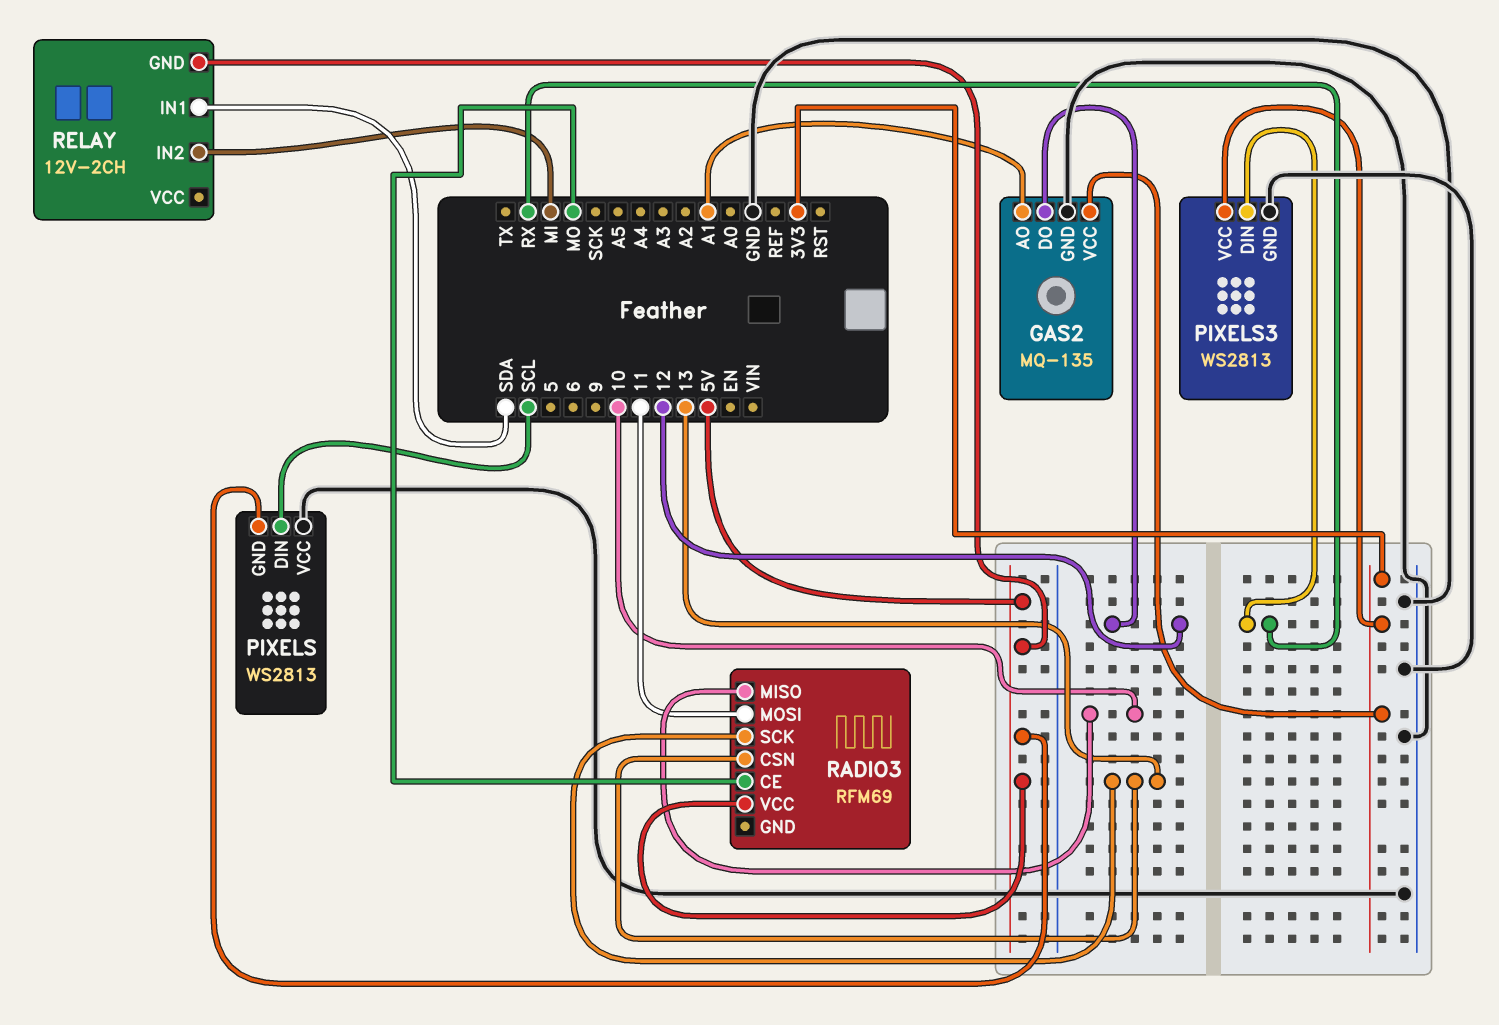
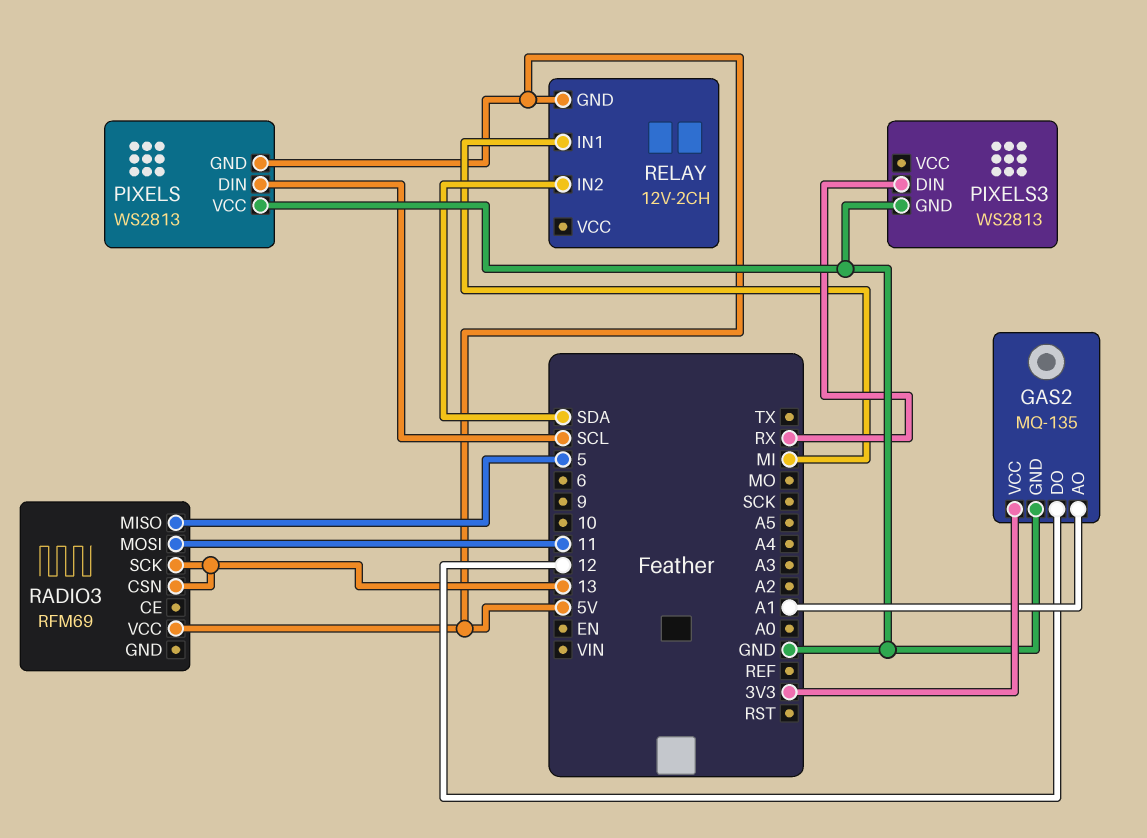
PIXELS3 pin VCC: 3V3 -> none
RADIO3 pin CE: MO -> none
RADIO3 pin MISO: 10 -> 5
RELAY pin IN1: SDA -> MI
RELAY pin IN2: MI -> SDA

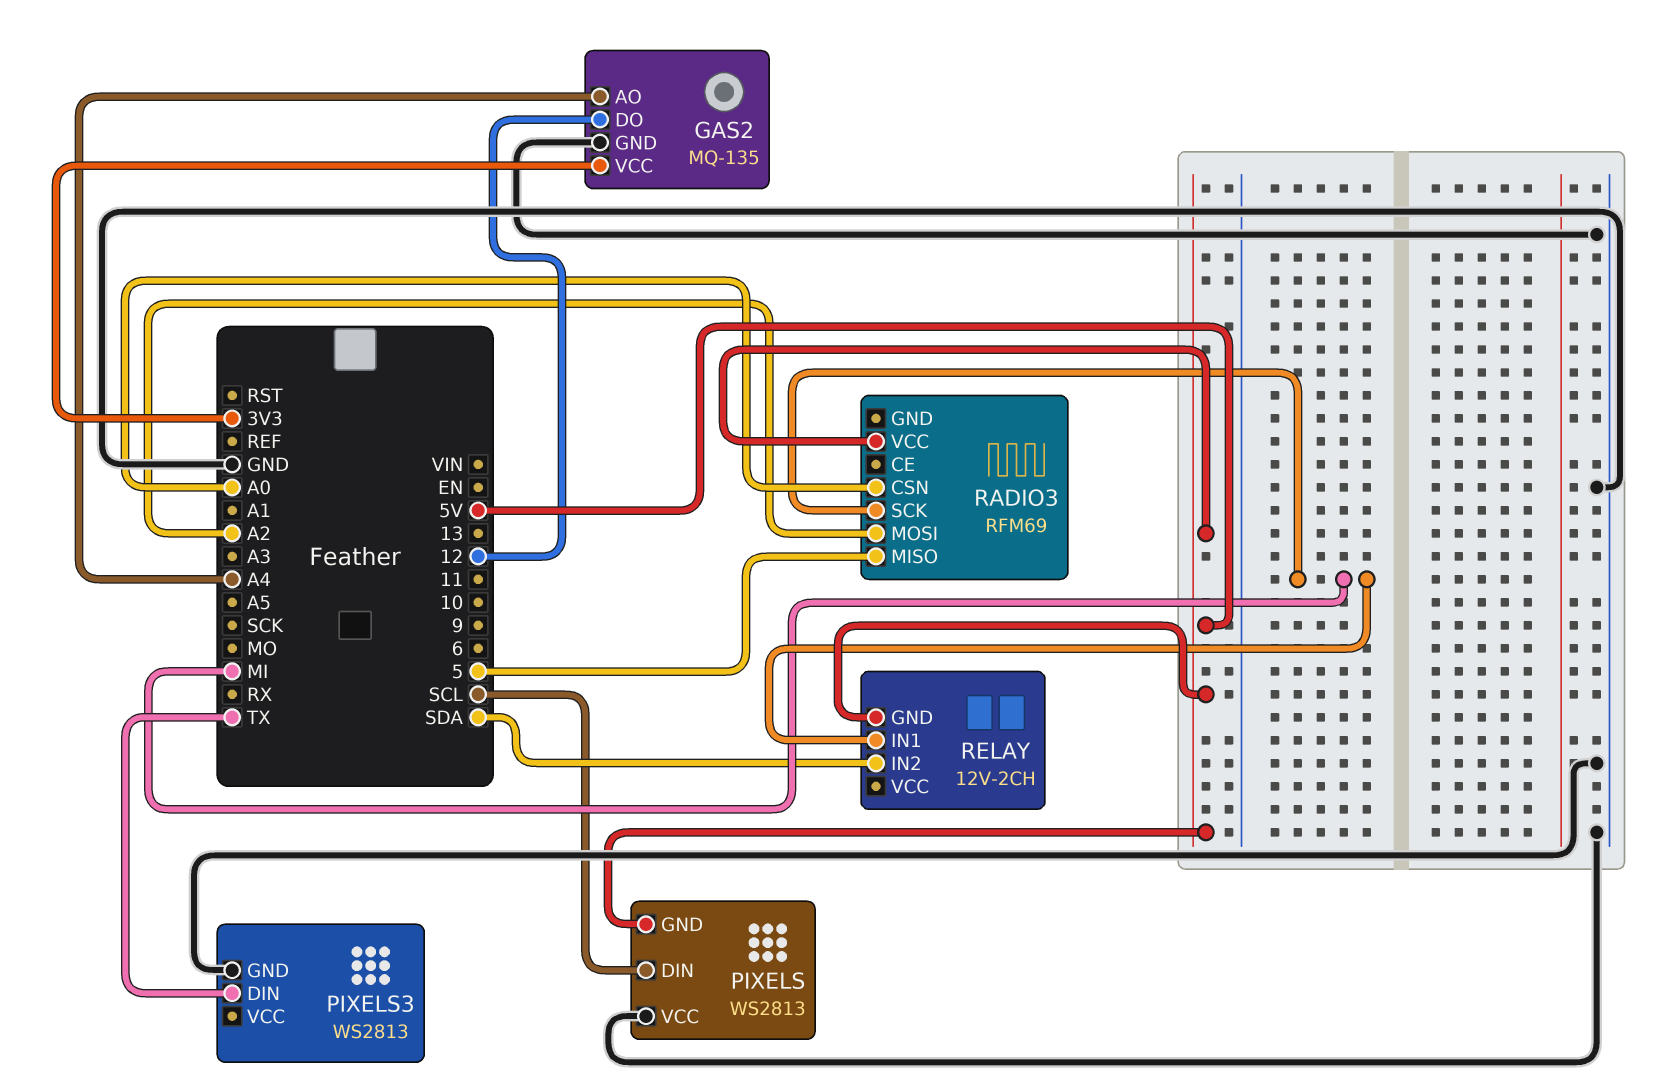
GAS2 pin AO: A1 -> A4
PIXELS3 pin DIN: RX -> TX
RADIO3 pin CSN: 13 -> A0
RADIO3 pin MOSI: 11 -> A2
RADIO3 pin SCK: 13 -> MI

